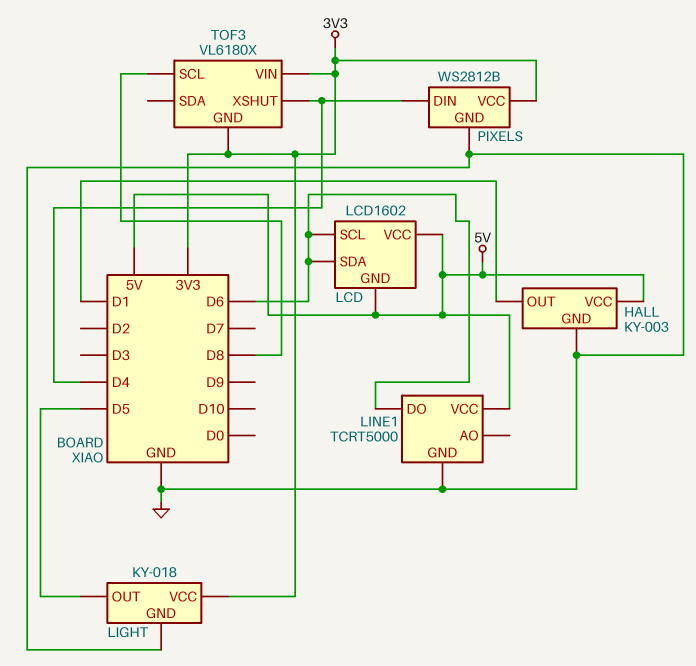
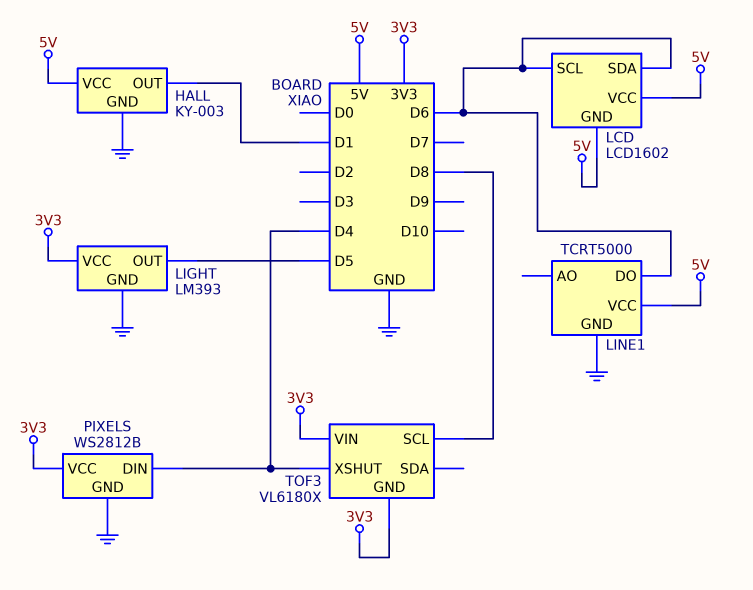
LIGHT: KY-018 -> LM393

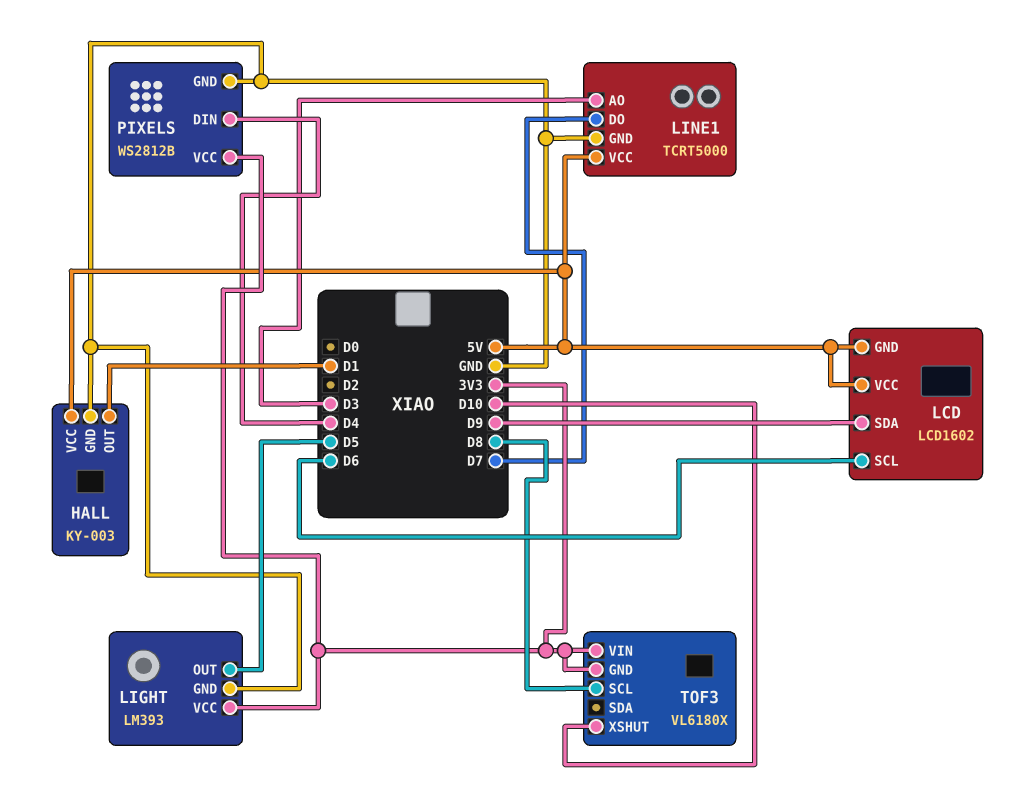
LCD pin SDA: D6 -> D9
LINE1 pin AO: none -> D3
LINE1 pin DO: D6 -> D7
TOF3 pin XSHUT: D4 -> D10

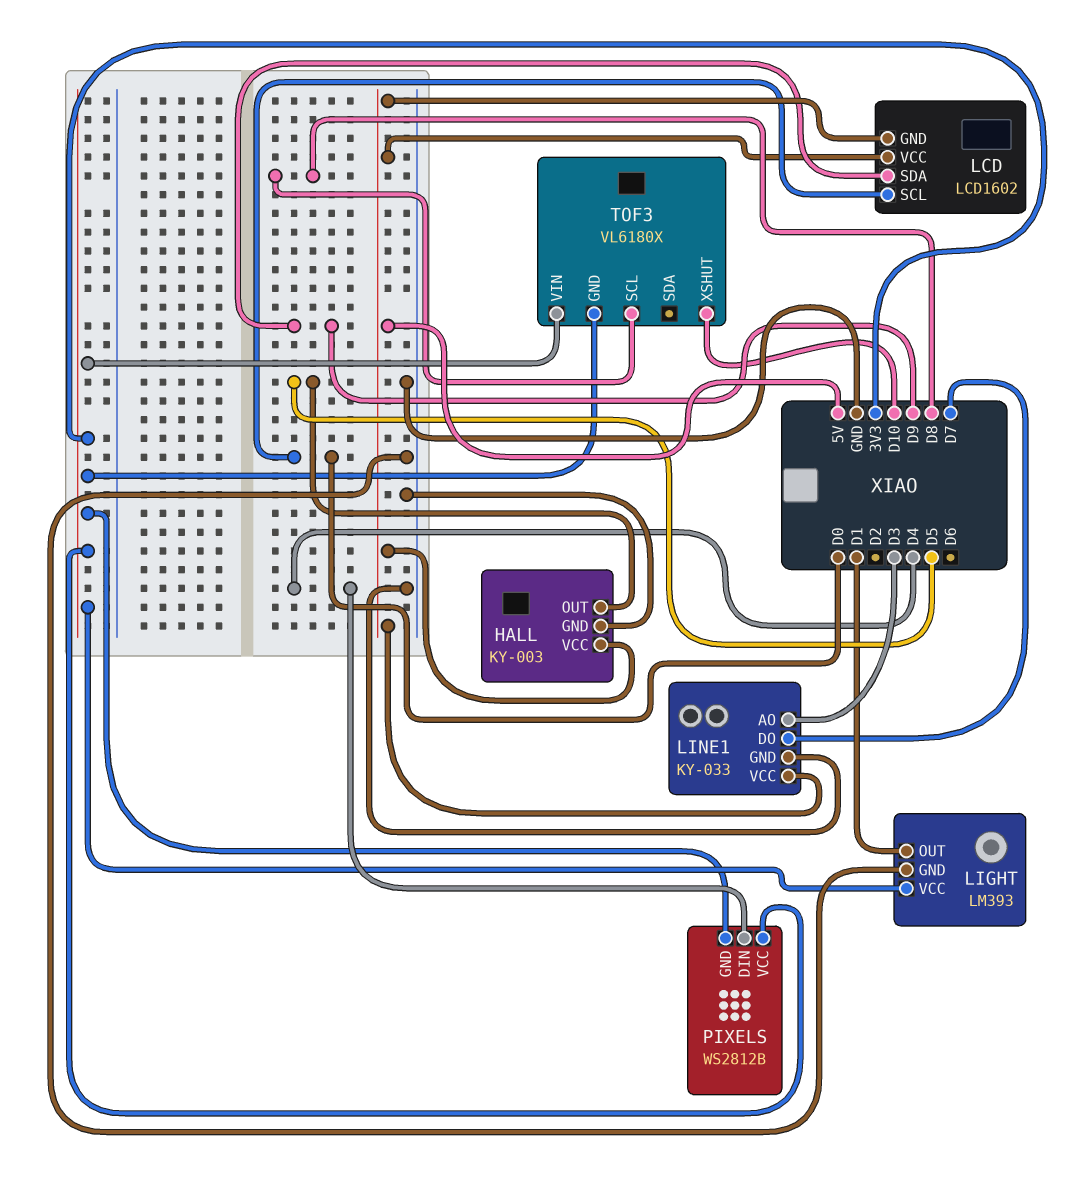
HALL pin OUT: D1 -> D5
LCD pin SCL: D6 -> D0
LIGHT pin OUT: D5 -> D1
LINE1: TCRT5000 -> KY-033
PIXELS pin GND: GND -> 3V3

